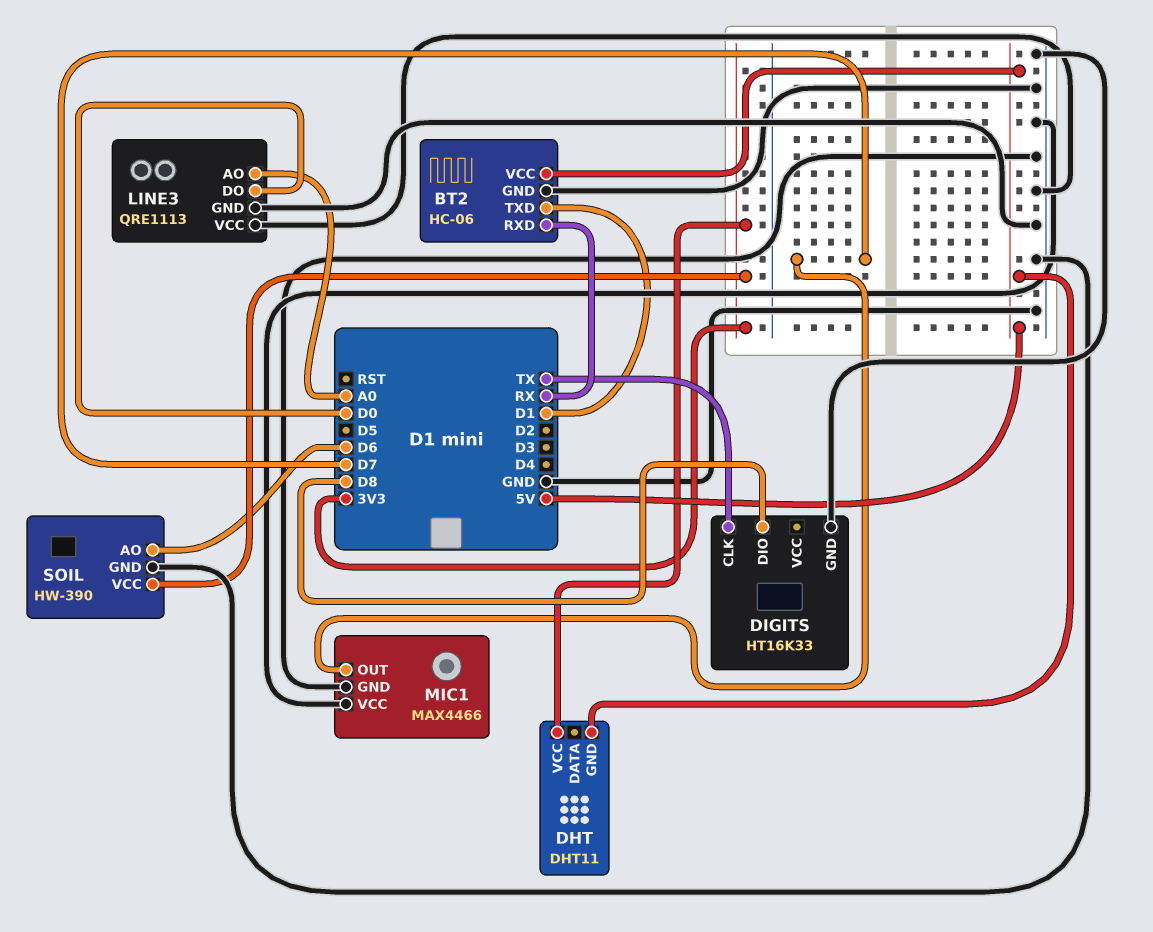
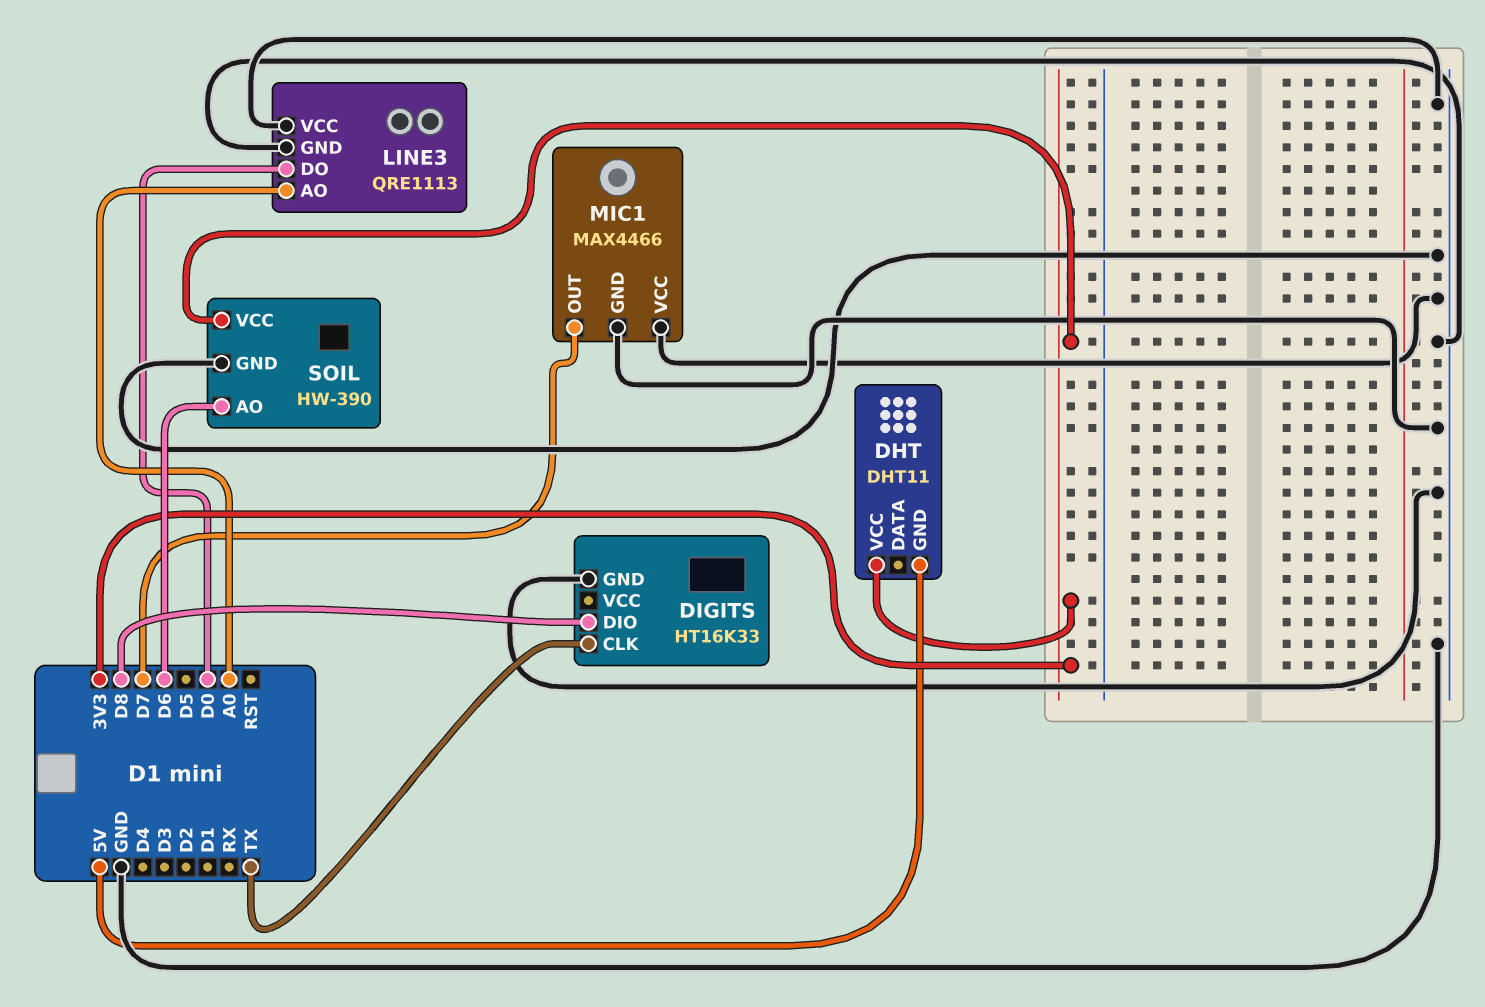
BT2: HC-06 -> none
BT2 pin GND: GND -> none
BT2 pin RXD: RX -> none
BT2 pin TXD: D1 -> none
BT2 pin VCC: 5V -> none

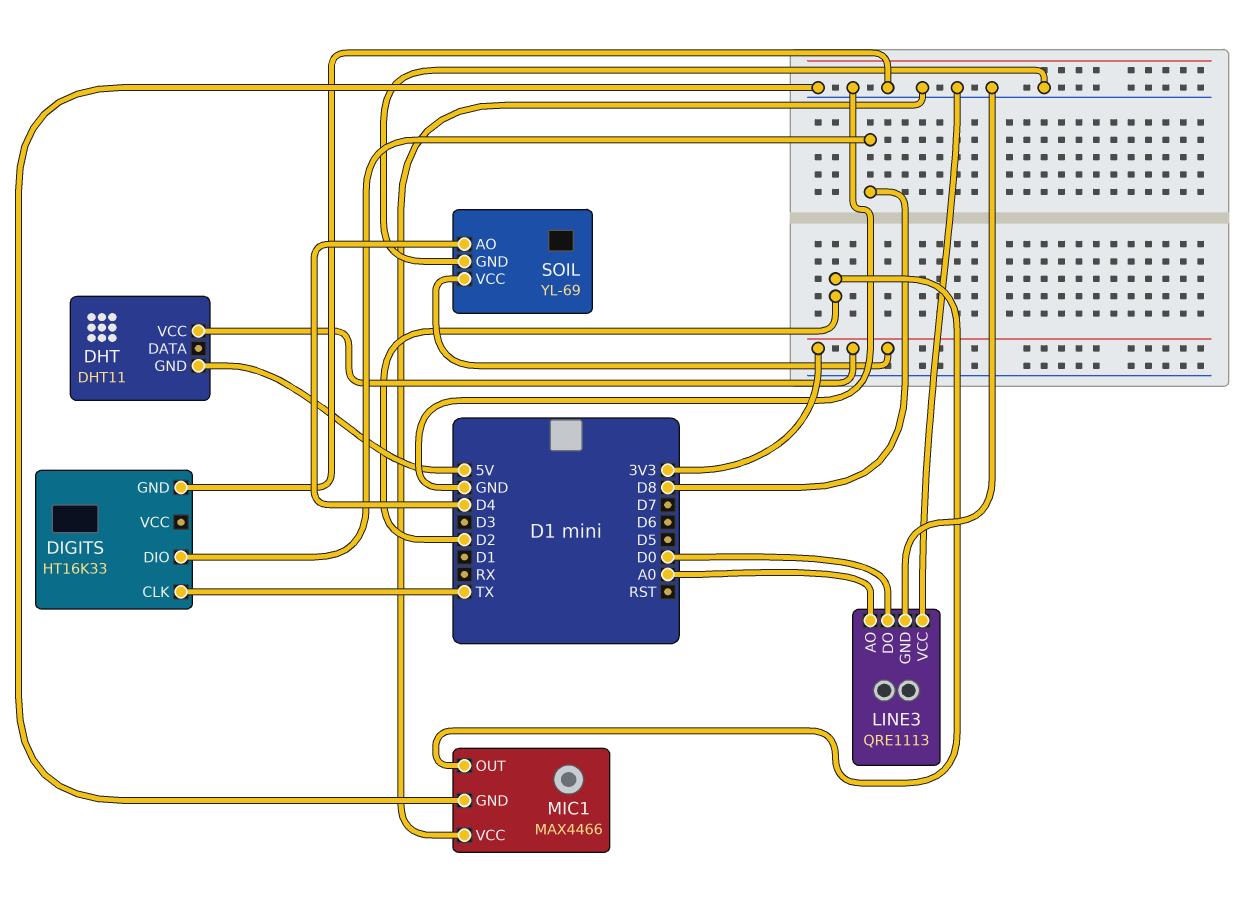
MIC1 pin OUT: D7 -> D2
SOIL: HW-390 -> YL-69
SOIL pin AO: D6 -> D4

